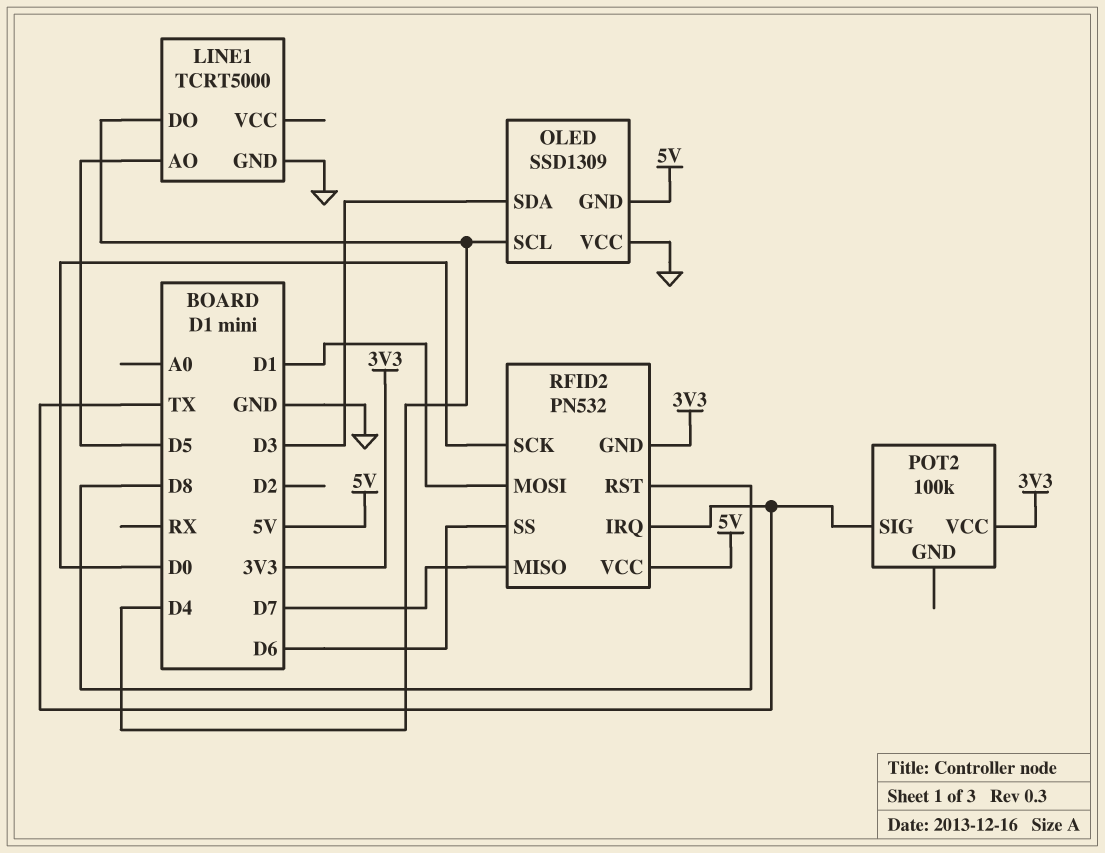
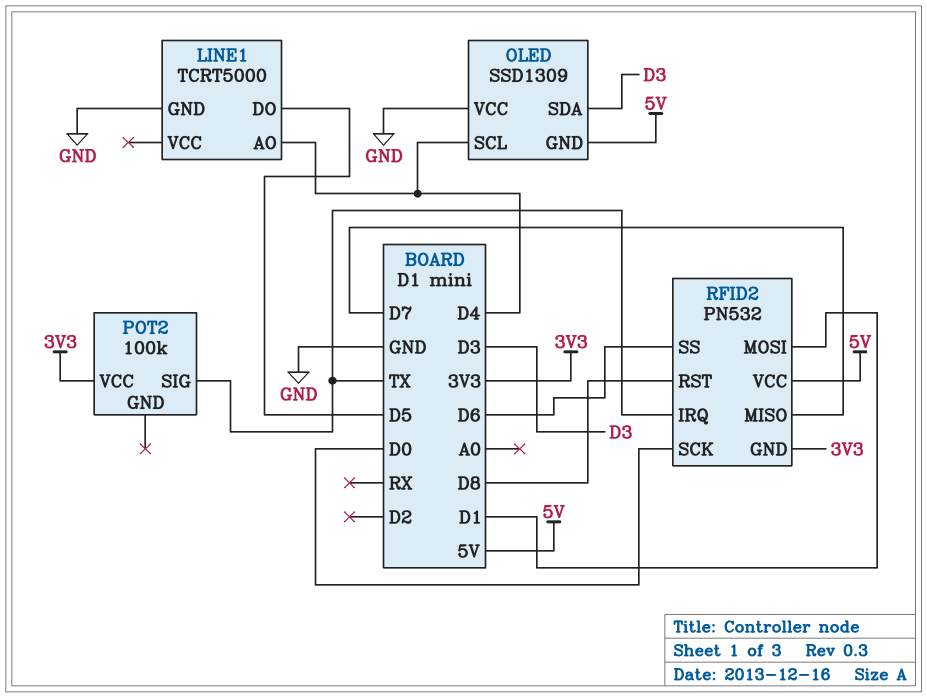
LINE1 pin AO: D5 -> D4
LINE1 pin DO: D4 -> D5

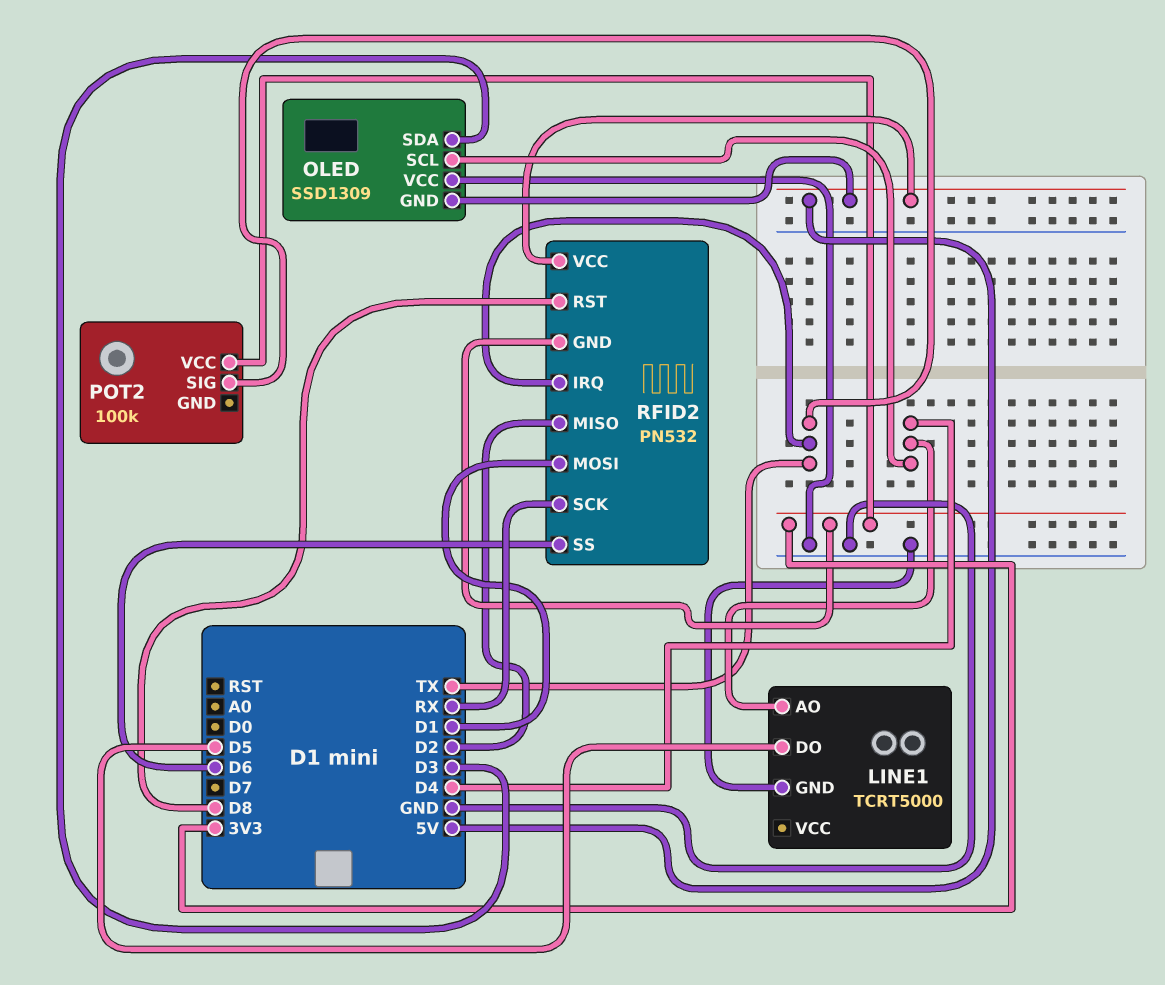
RFID2 pin MISO: D7 -> D2
RFID2 pin SCK: D0 -> RX

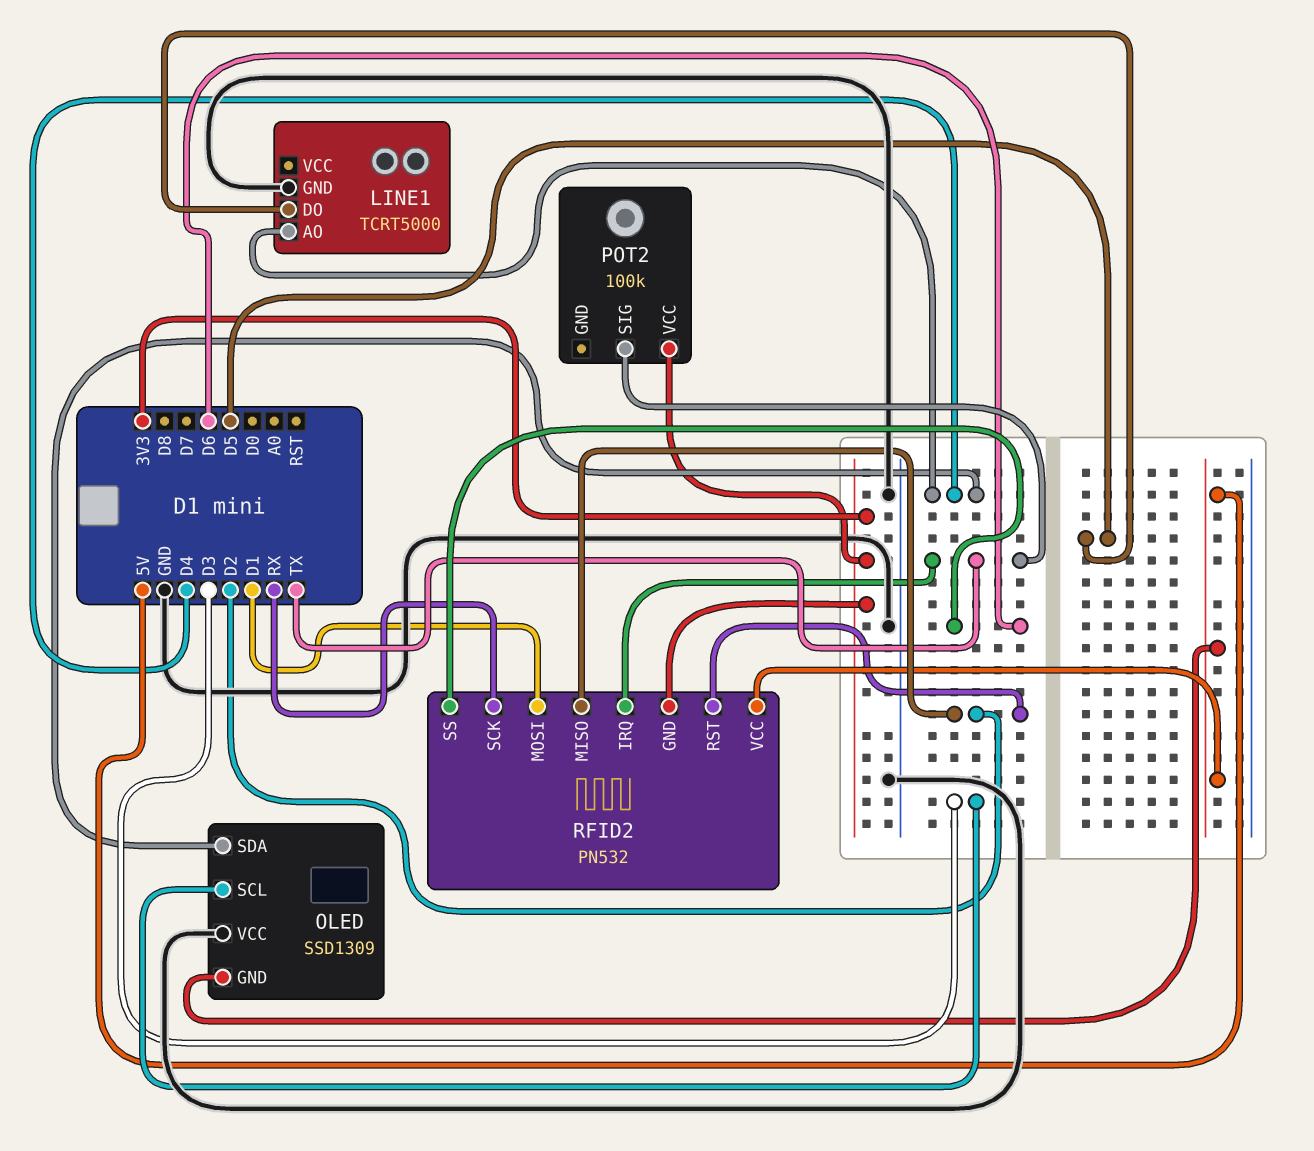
OLED pin SCL: D4 -> D3
OLED pin SDA: D3 -> D4
RFID2 pin RST: D8 -> D2

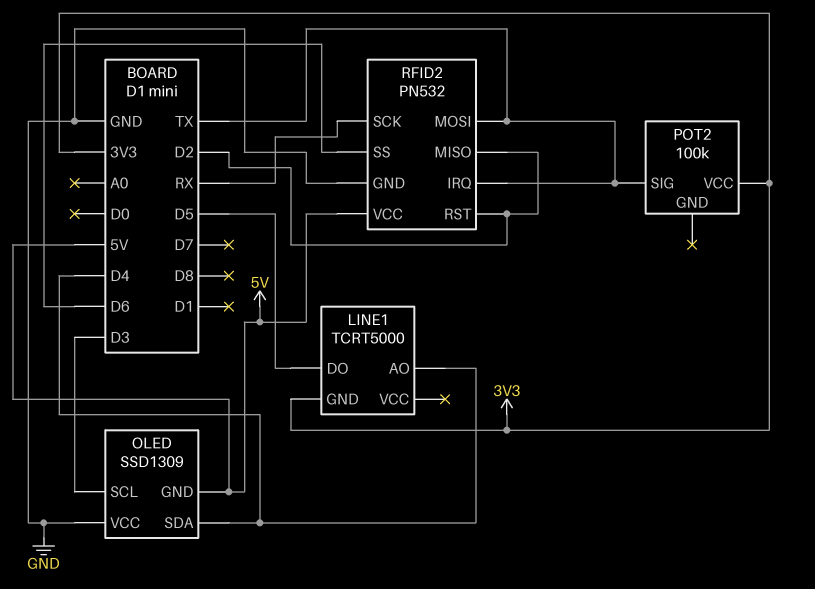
LINE1 pin GND: GND -> 3V3
RFID2 pin GND: 3V3 -> GND
RFID2 pin MOSI: D1 -> TX

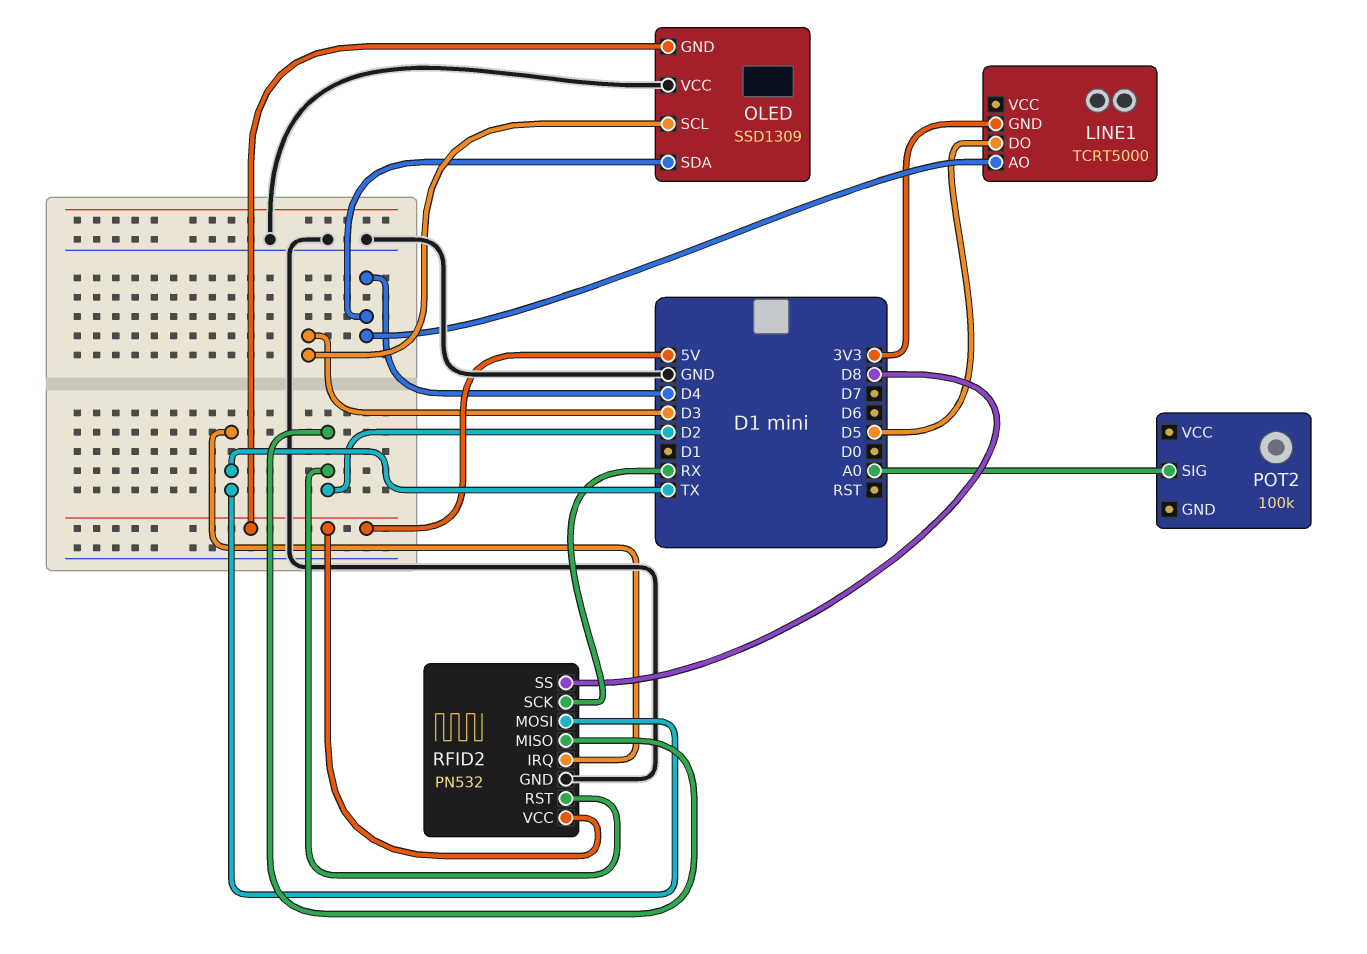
POT2 pin SIG: TX -> A0
POT2 pin VCC: 3V3 -> none
RFID2 pin SS: D6 -> D8

